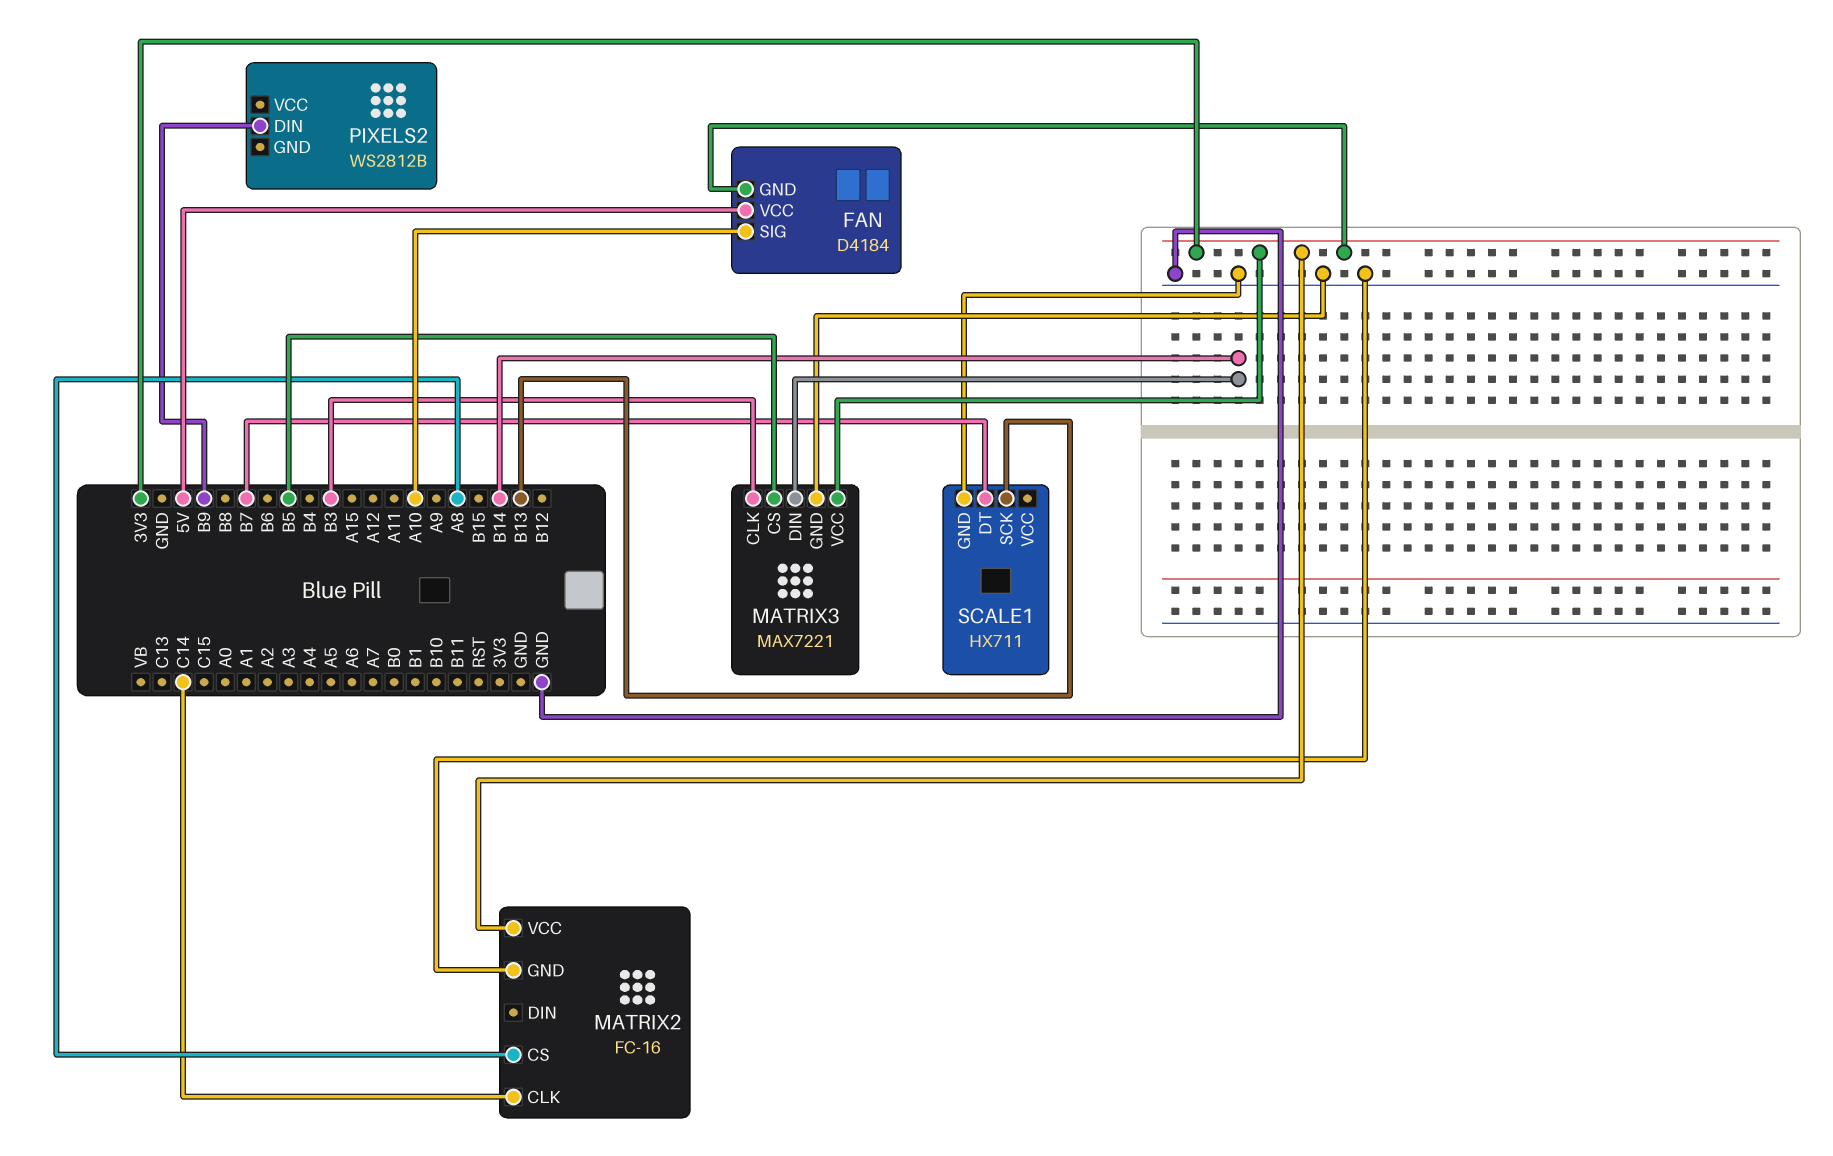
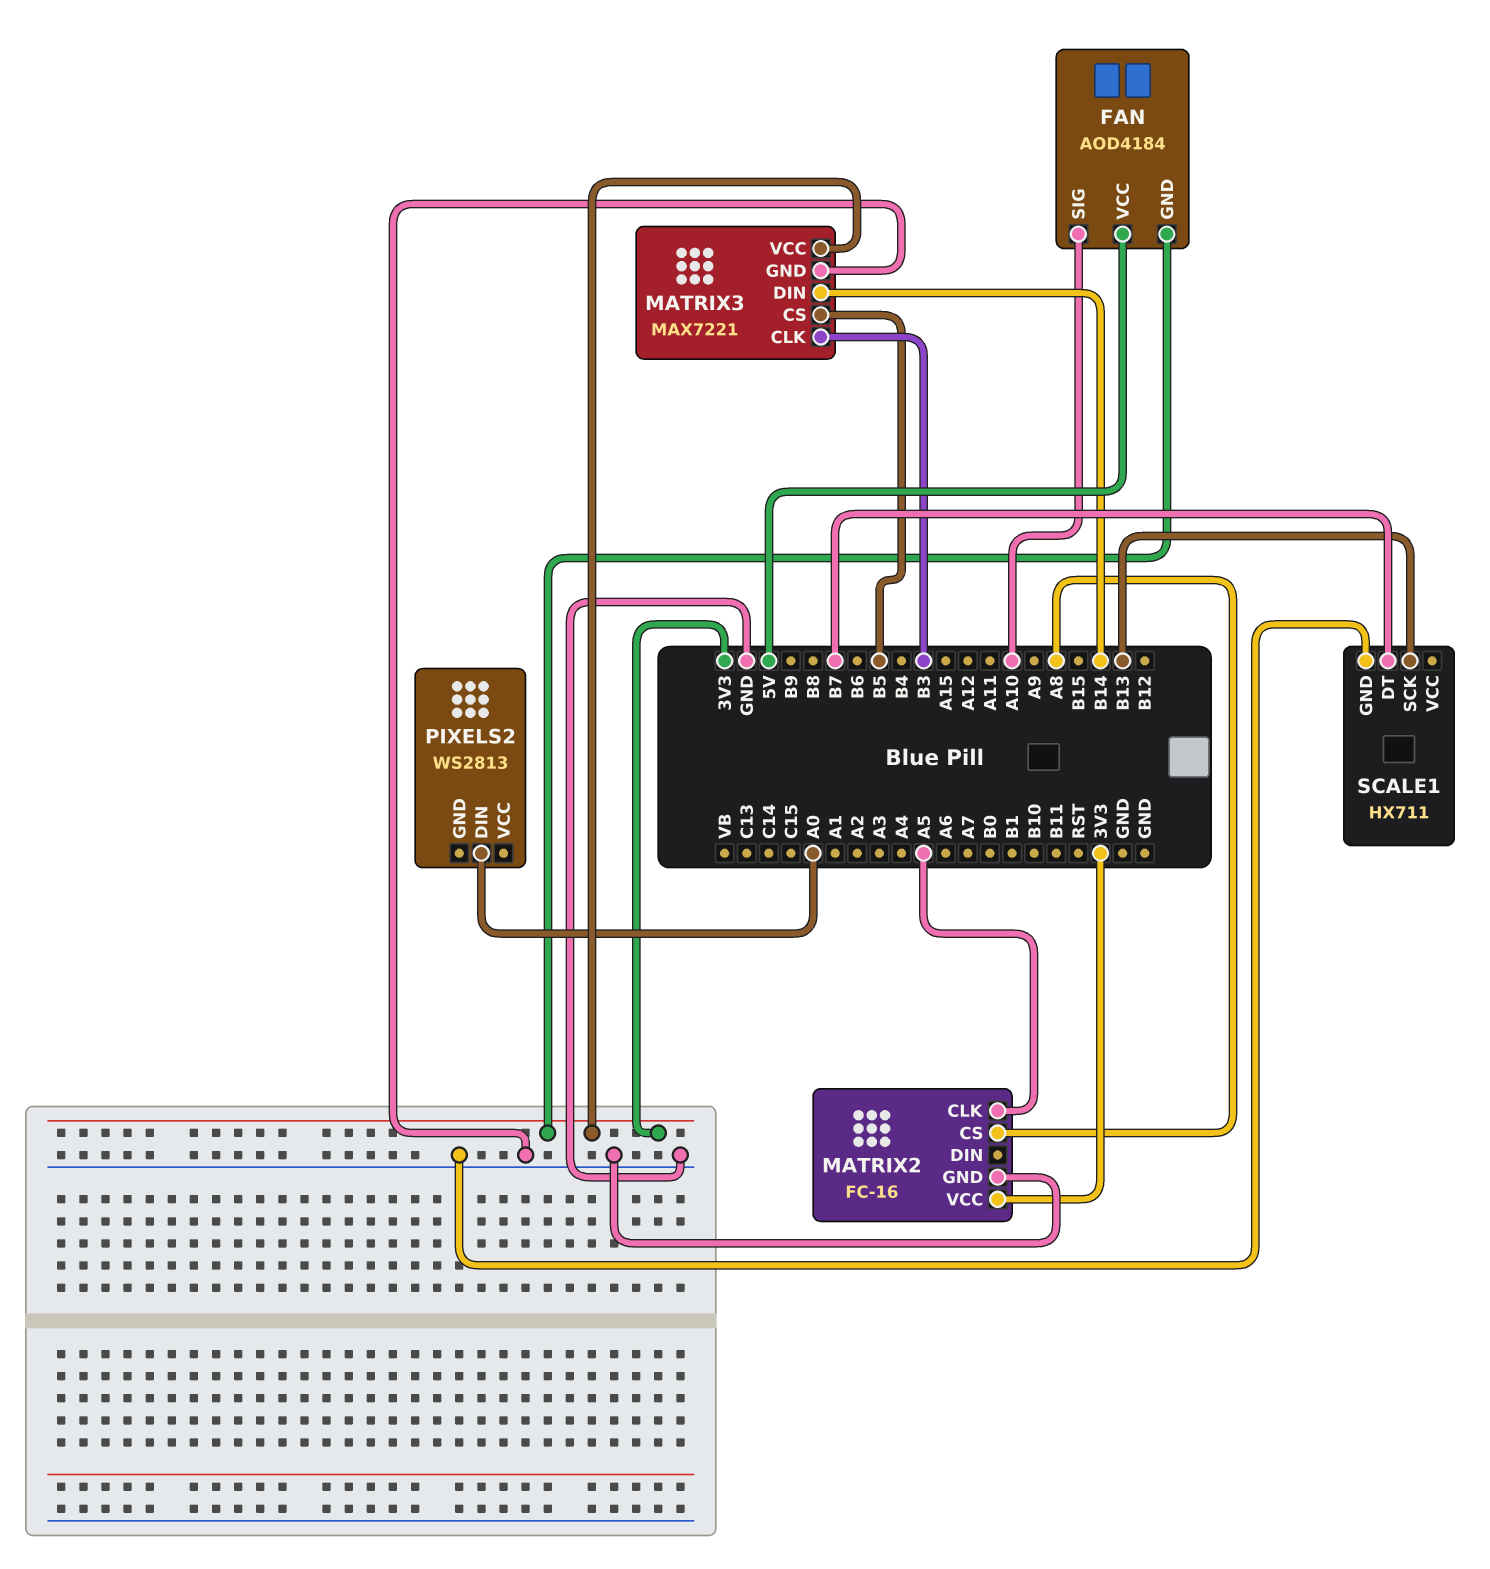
FAN: D4184 -> AOD4184
MATRIX2 pin CLK: C14 -> A5
PIXELS2: WS2812B -> WS2813
PIXELS2 pin DIN: B9 -> A0

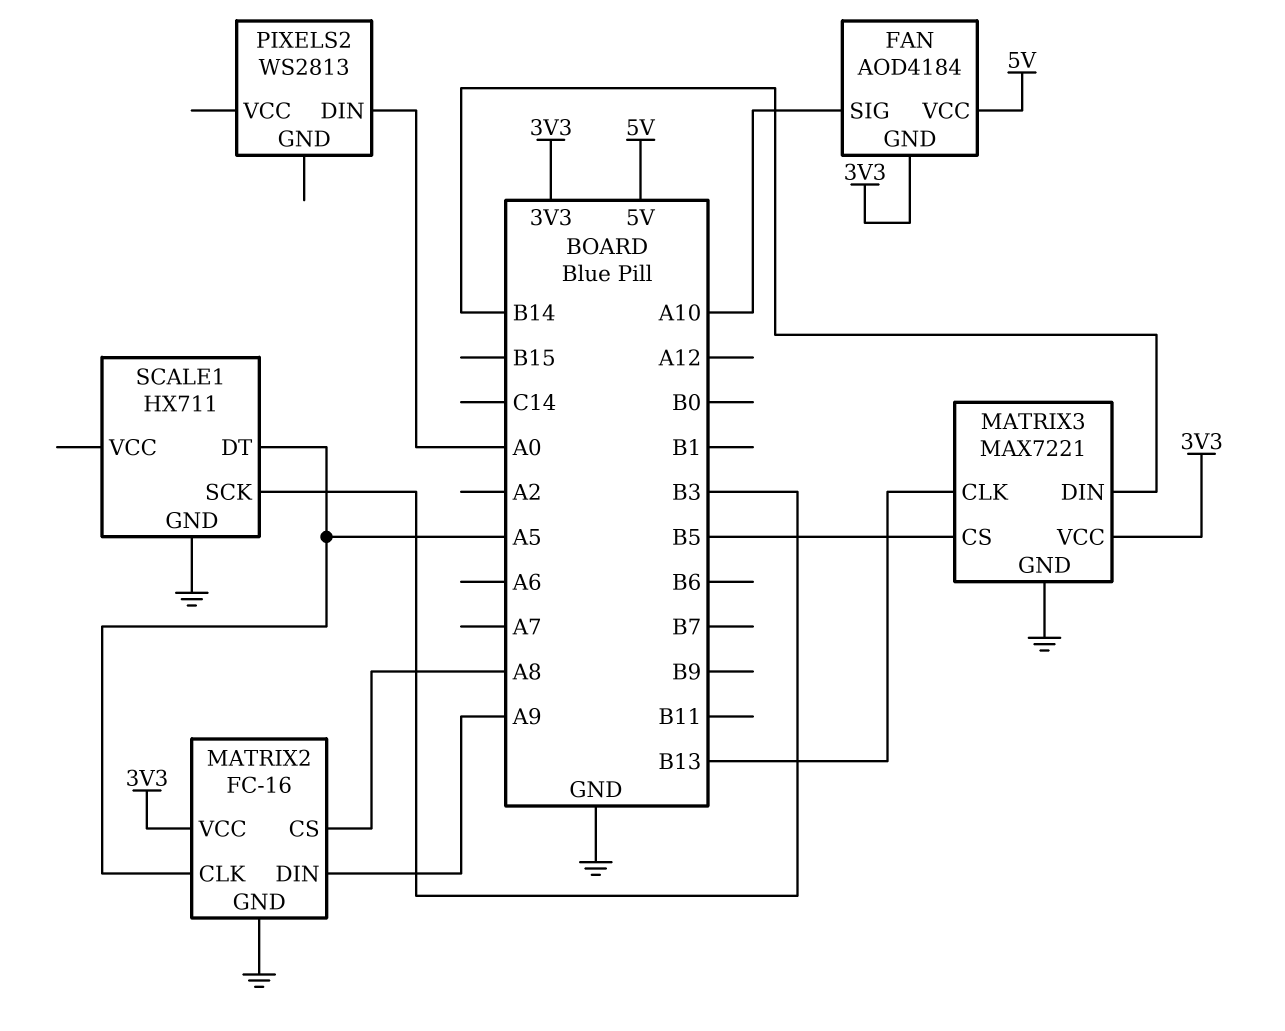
MATRIX2 pin DIN: none -> A9
MATRIX3 pin CLK: B3 -> B13
SCALE1 pin DT: B7 -> A5
SCALE1 pin SCK: B13 -> B3

